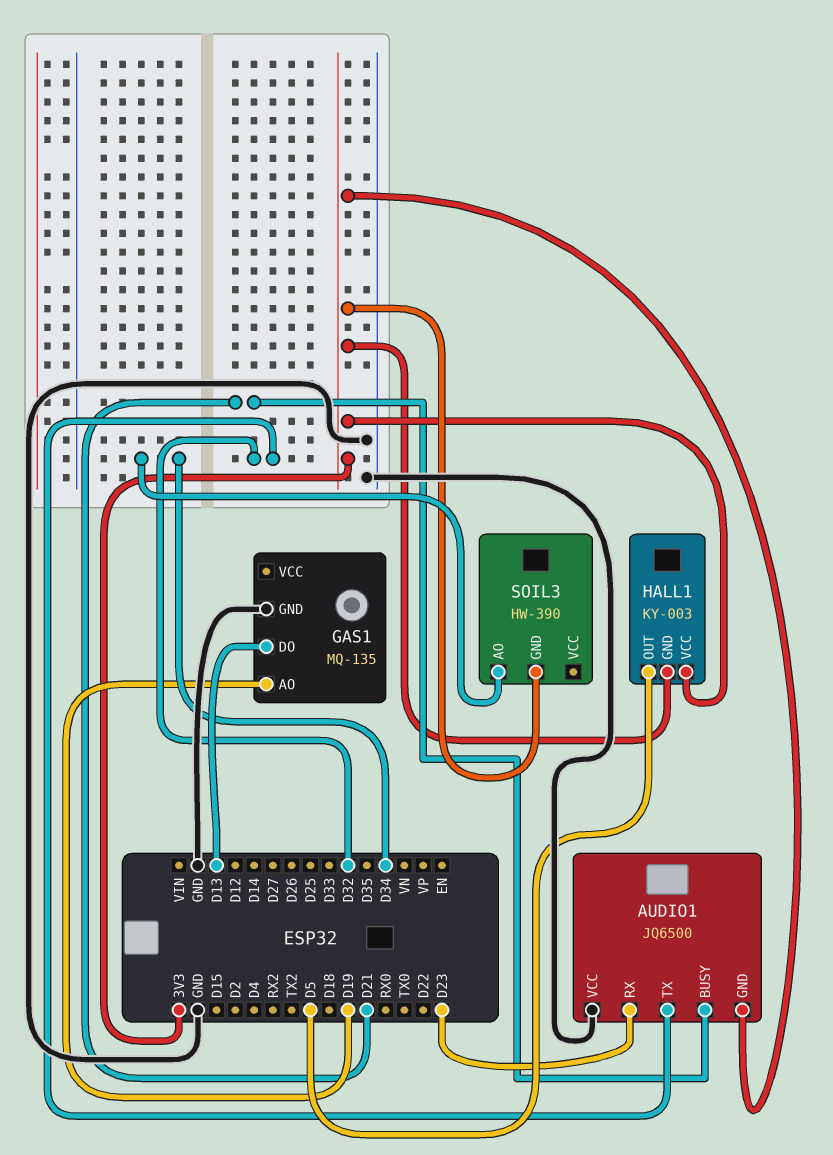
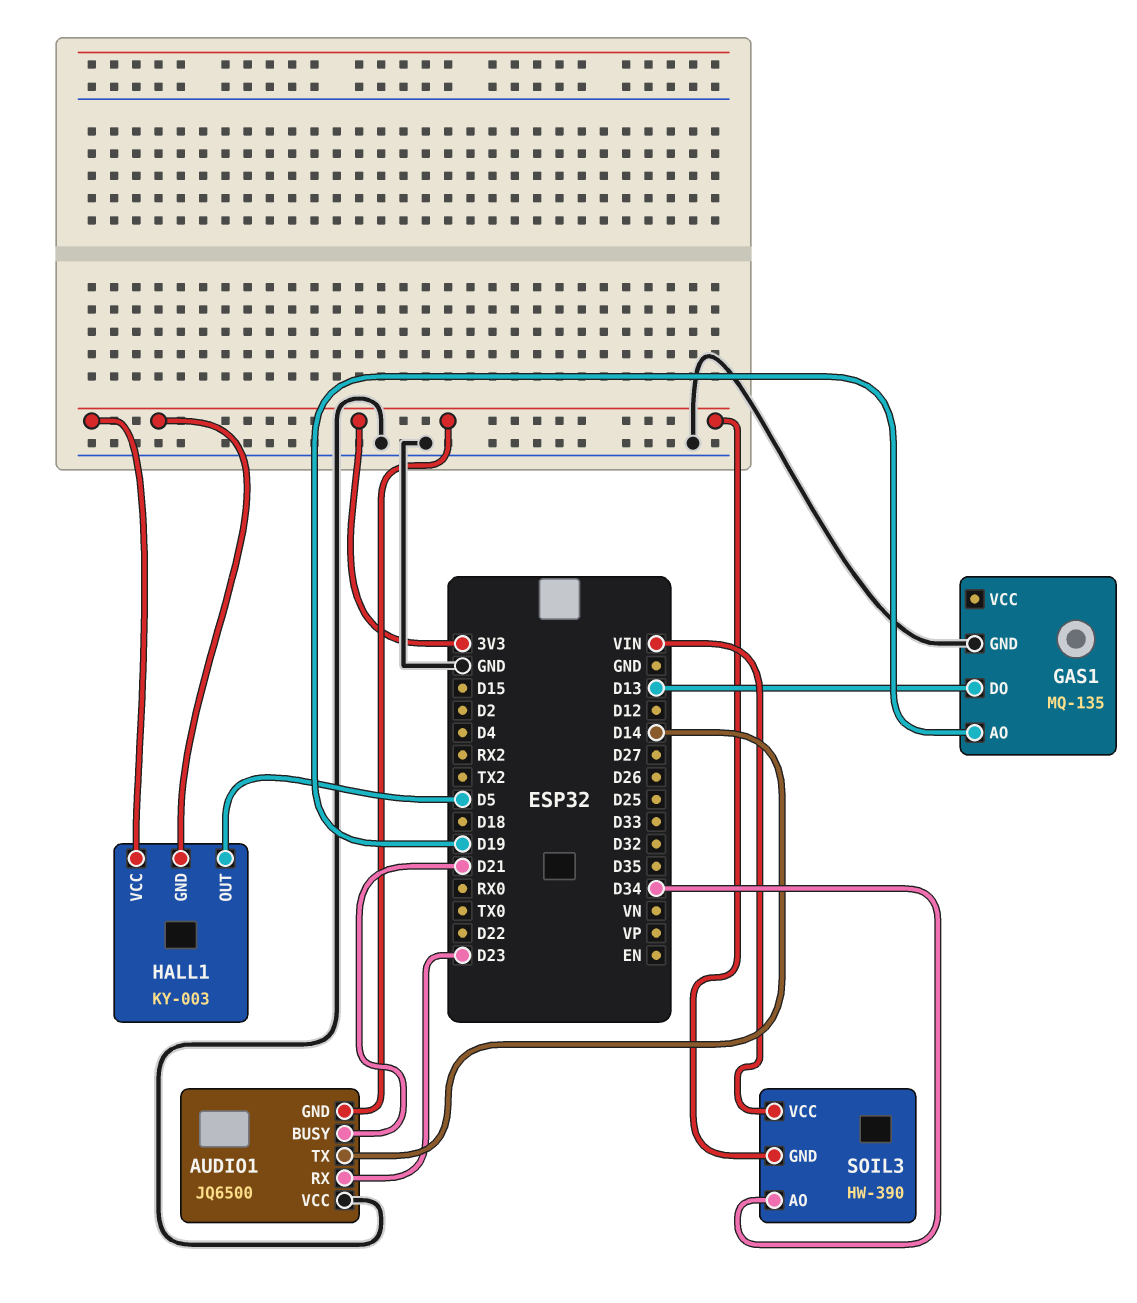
AUDIO1 pin TX: D32 -> D14
SOIL3 pin VCC: none -> VIN

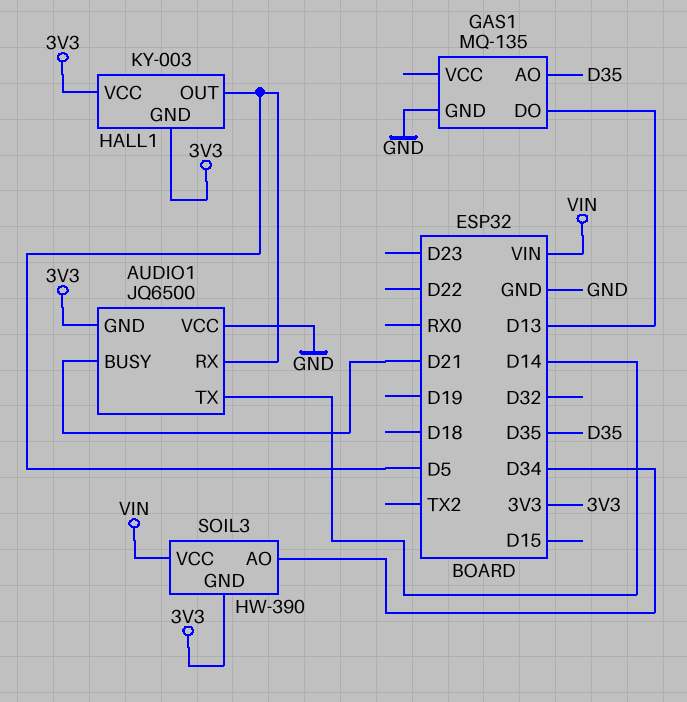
AUDIO1 pin RX: D23 -> D5
GAS1 pin AO: D19 -> D35

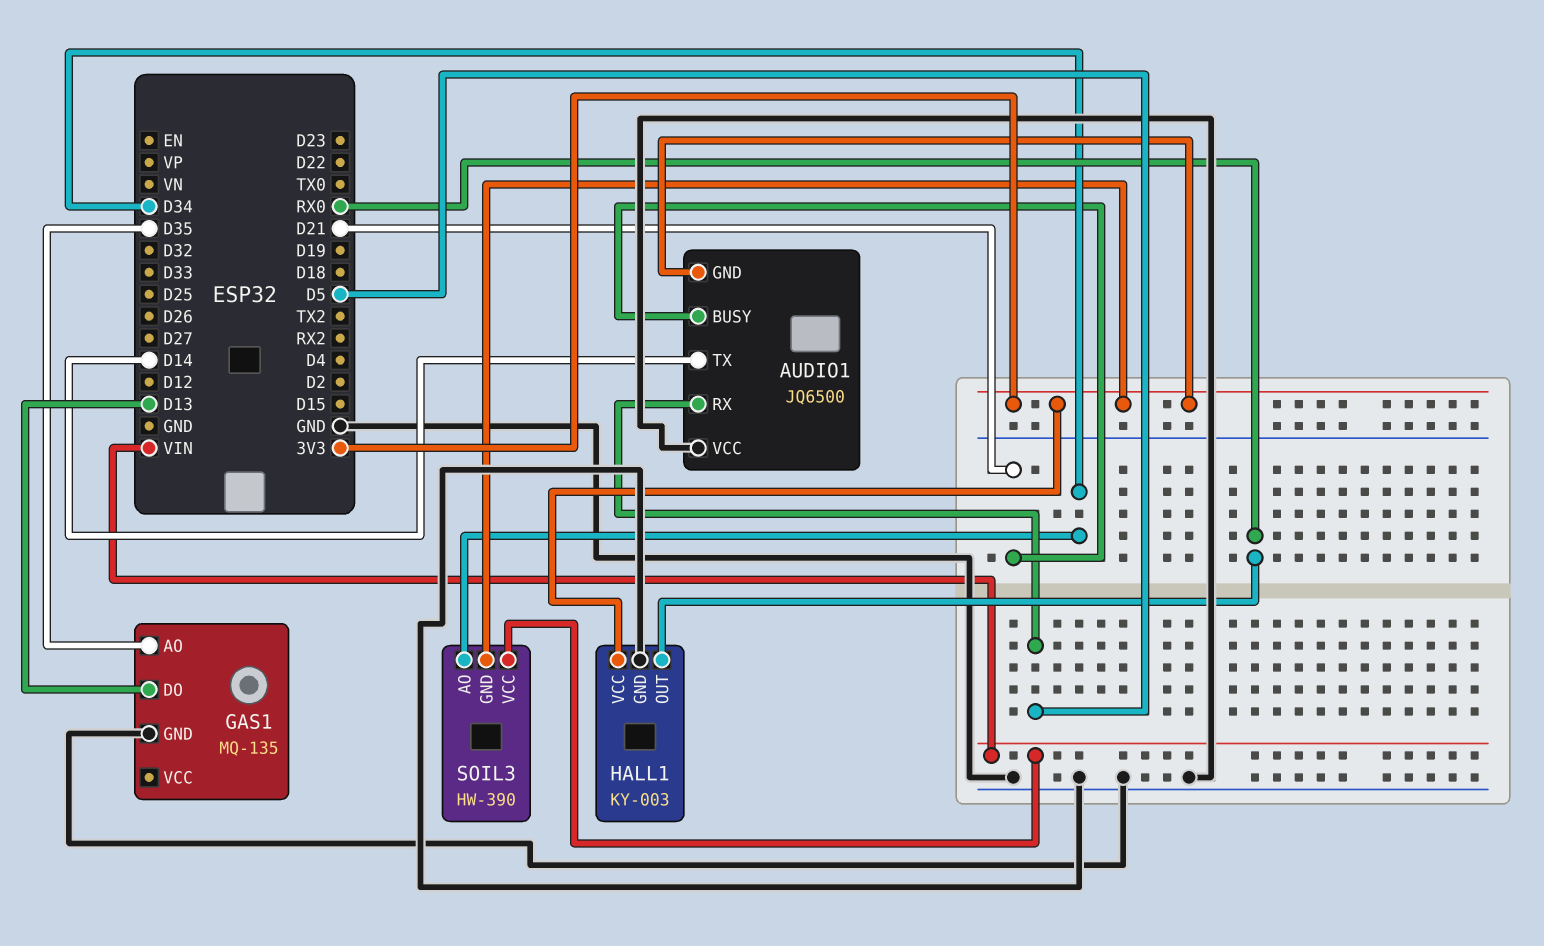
HALL1 pin GND: 3V3 -> GND
HALL1 pin OUT: D5 -> RX0

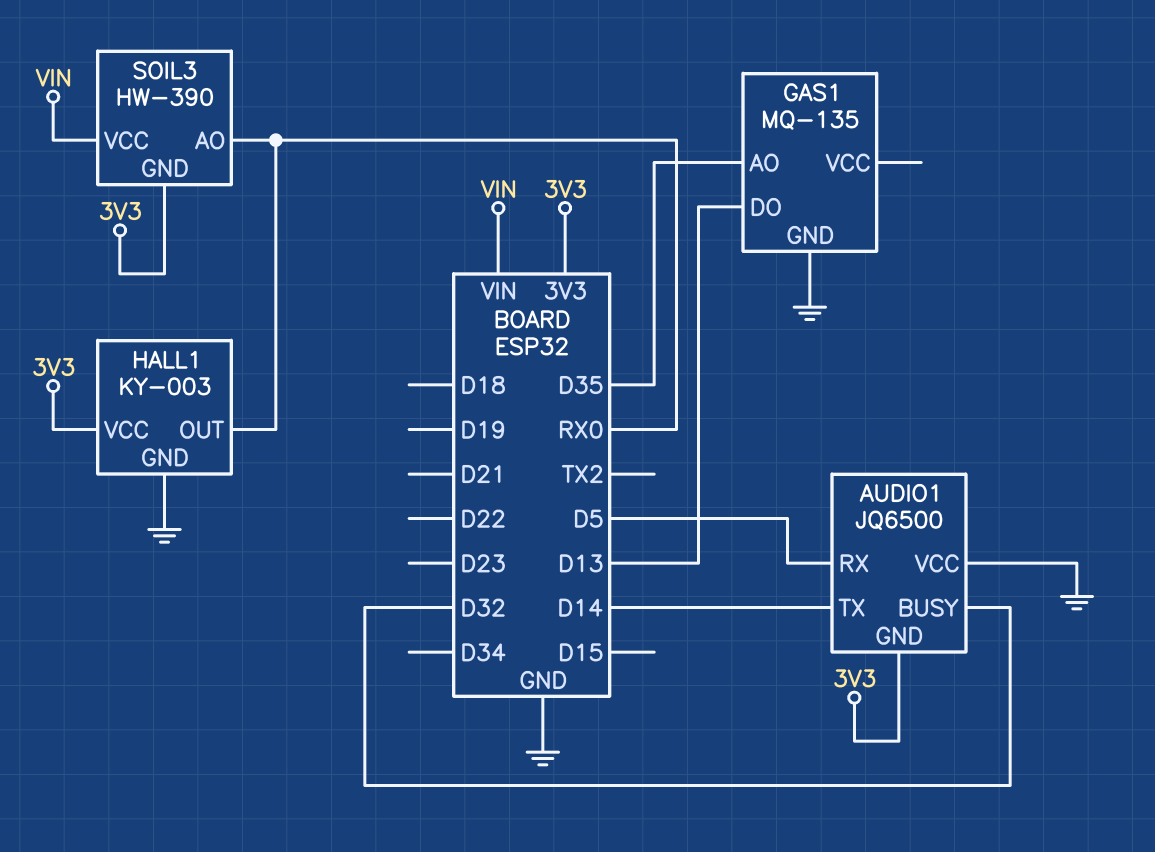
AUDIO1 pin BUSY: D21 -> D32
SOIL3 pin AO: D34 -> RX0

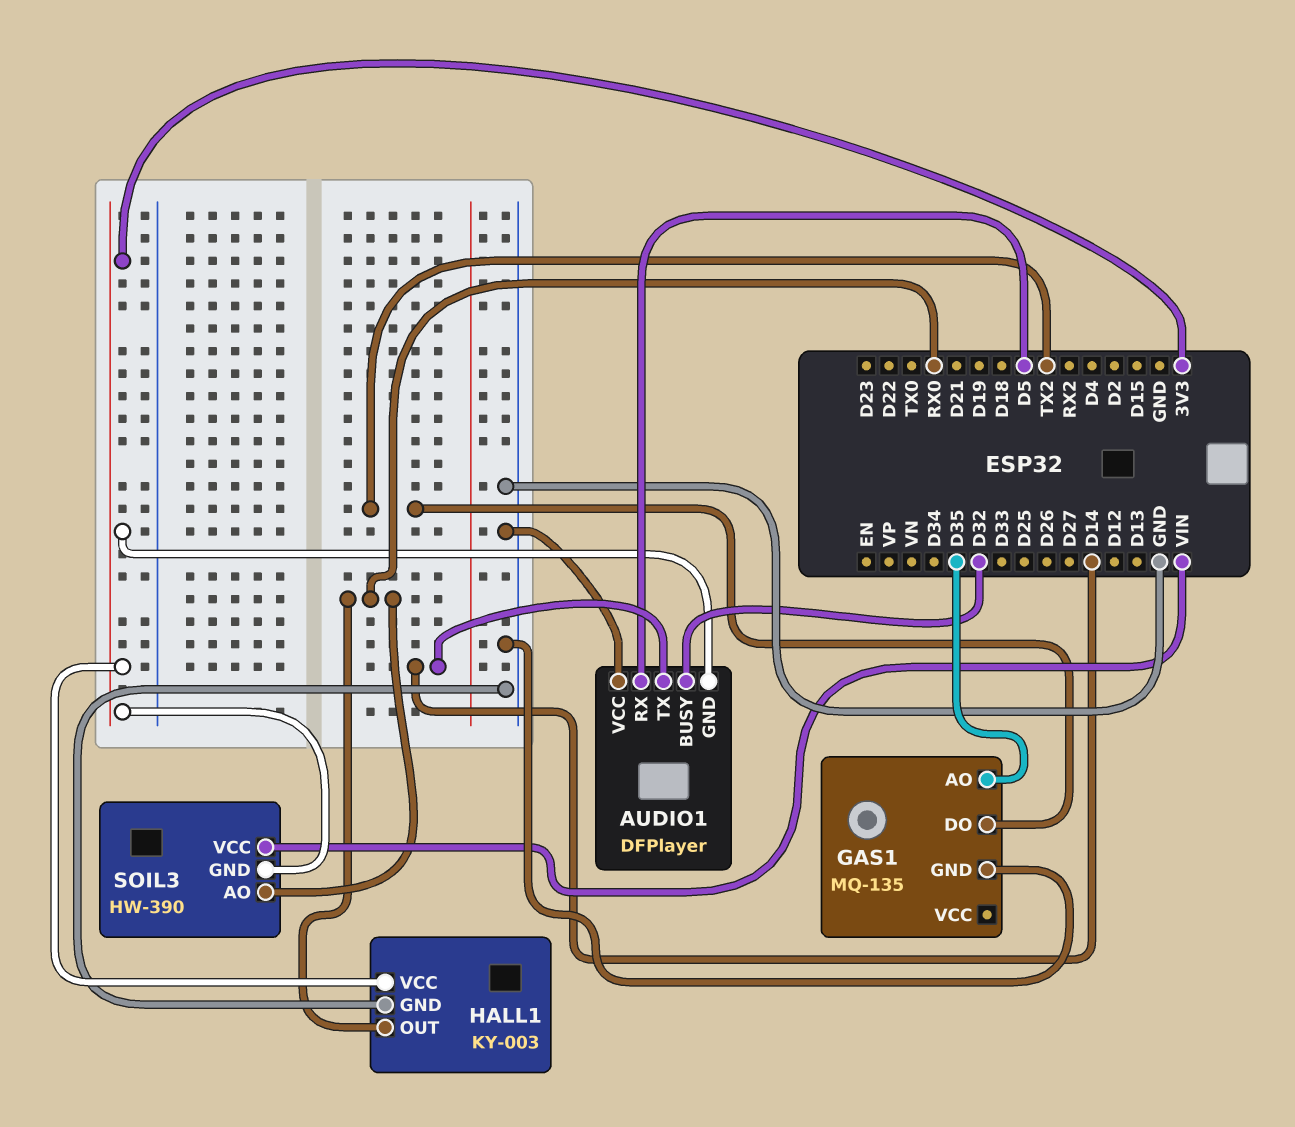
AUDIO1: JQ6500 -> DFPlayer
GAS1 pin DO: D13 -> TX2

